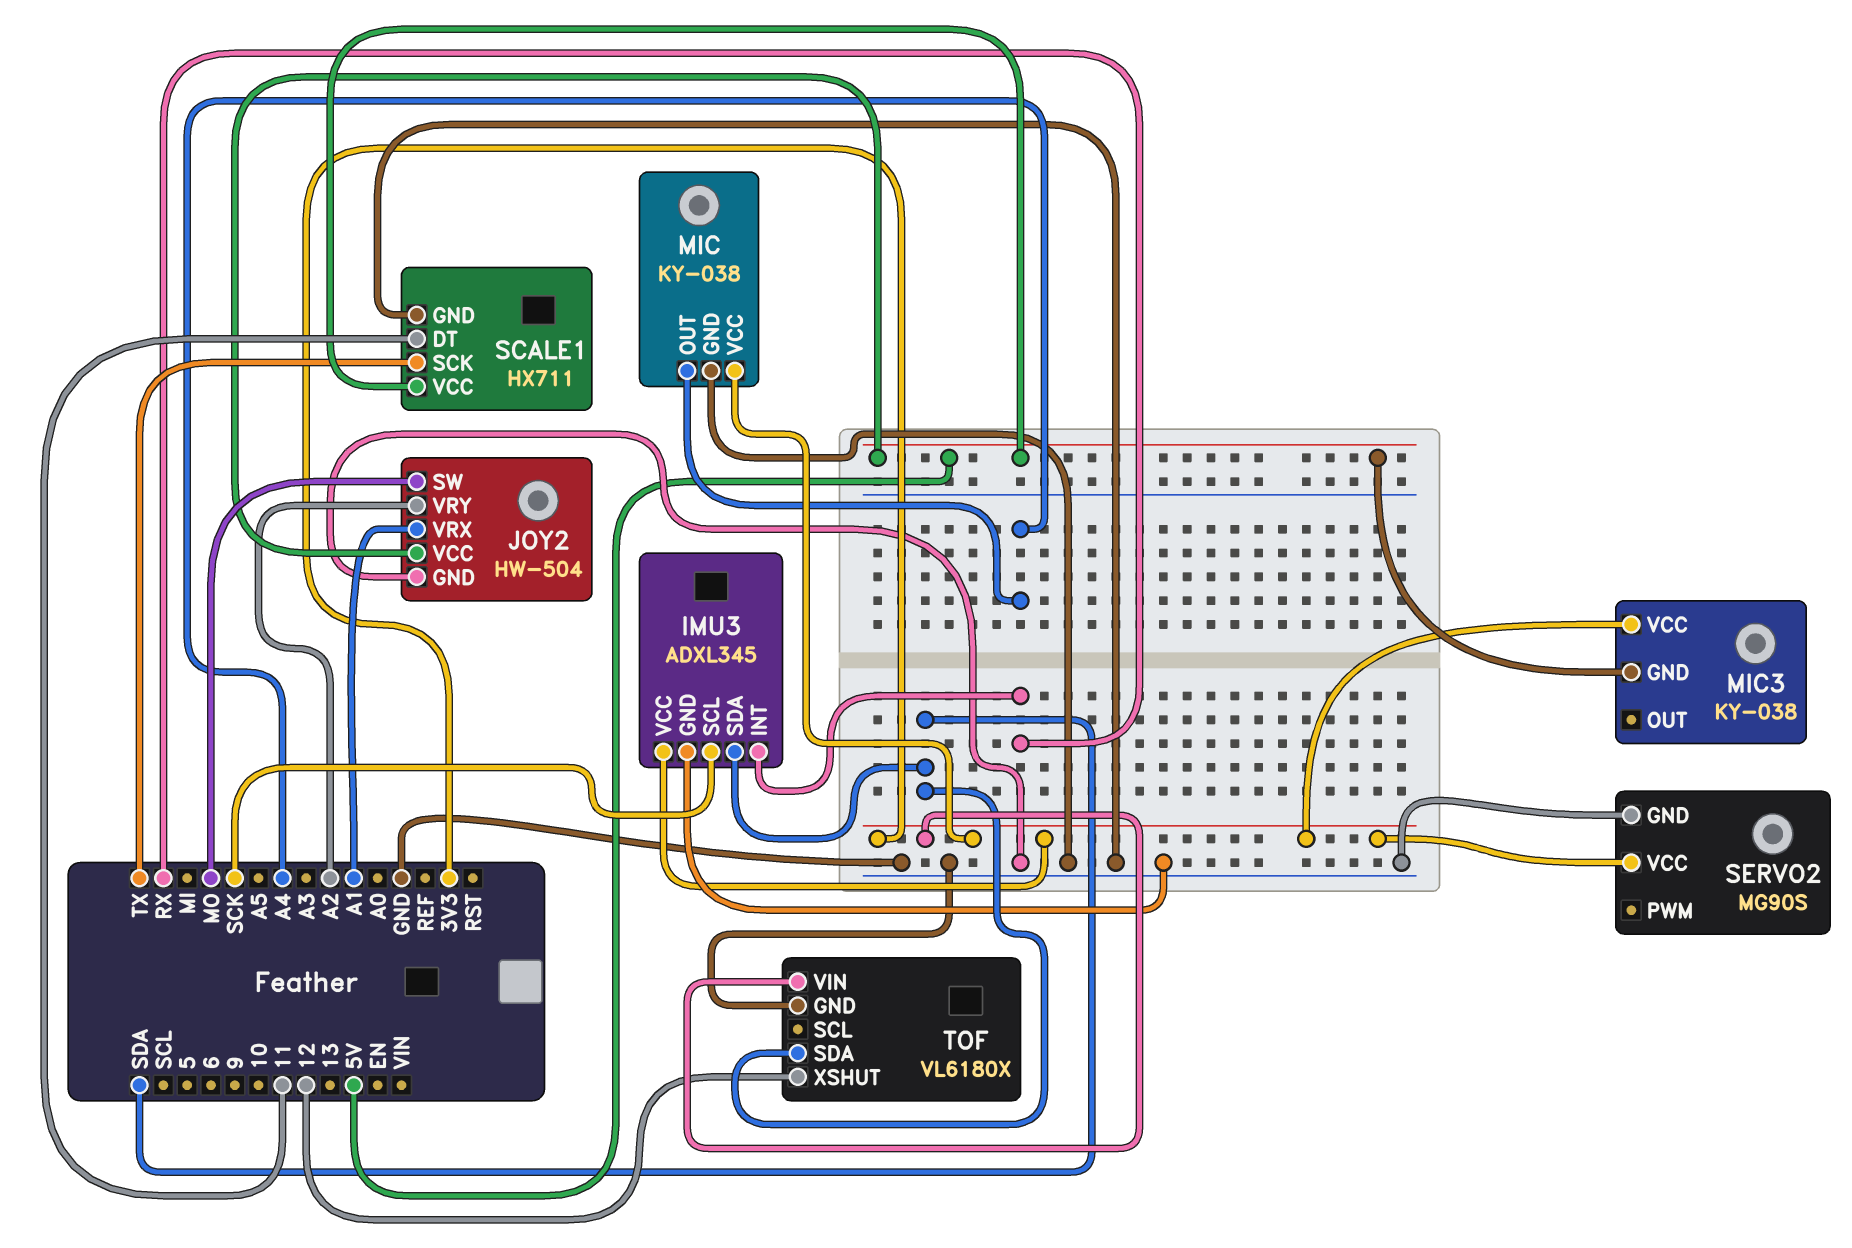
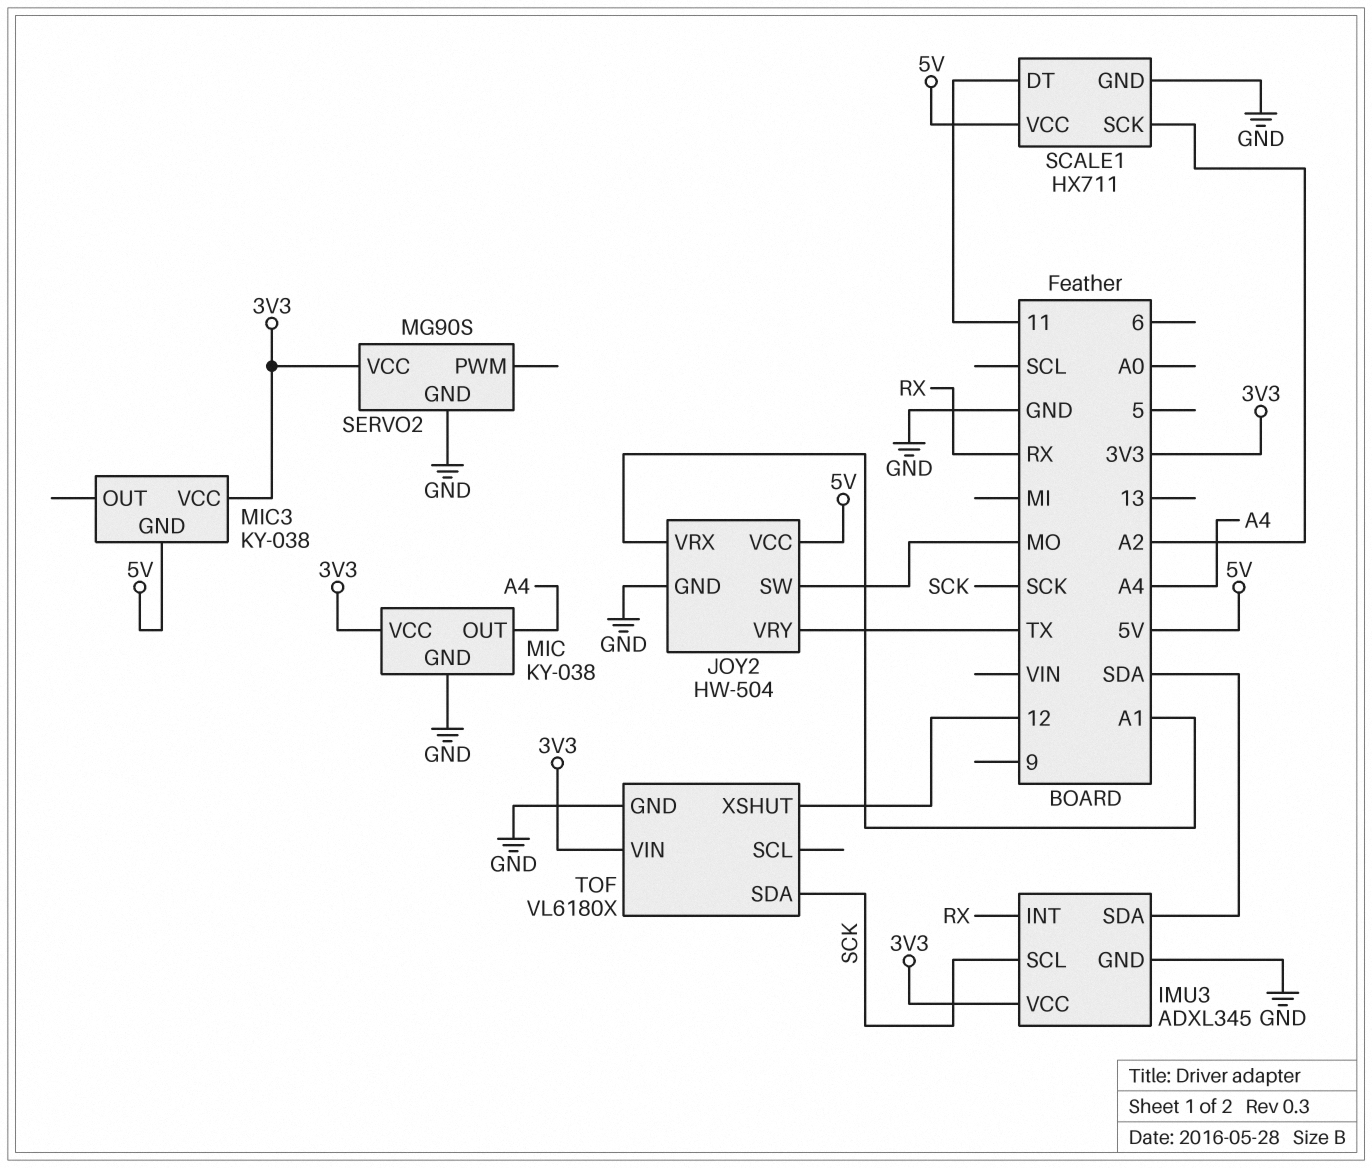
JOY2 pin VRY: A2 -> TX
SCALE1 pin SCK: TX -> A2
TOF pin SDA: SDA -> SCK

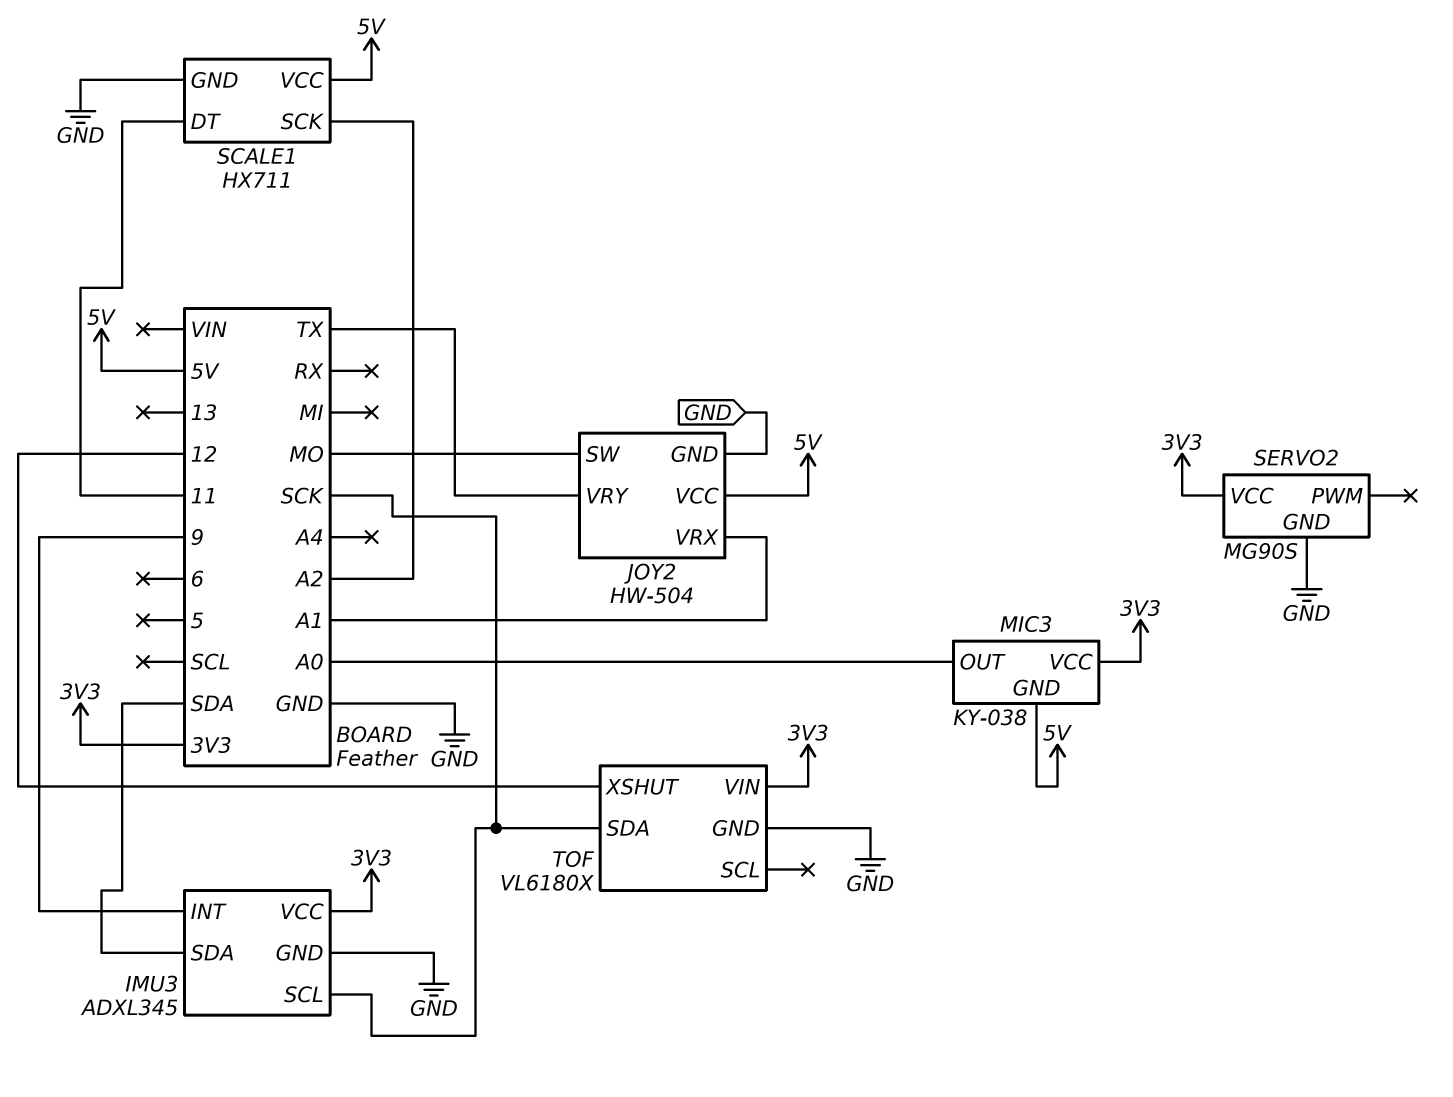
IMU3 pin INT: RX -> 9
MIC: KY-038 -> none
MIC pin GND: GND -> none
MIC pin OUT: A4 -> none
MIC pin VCC: 3V3 -> none
MIC3 pin OUT: none -> A0

